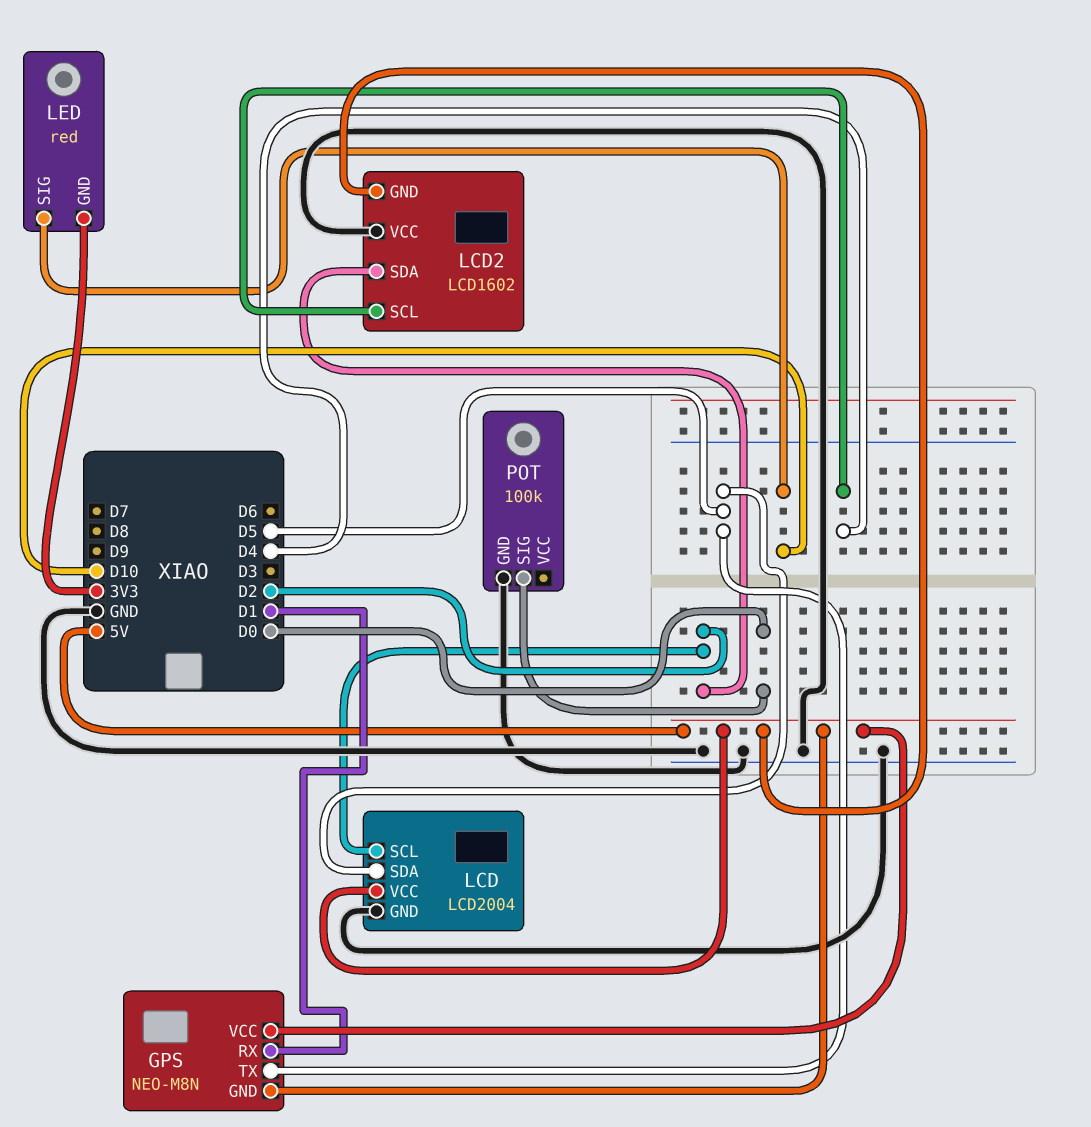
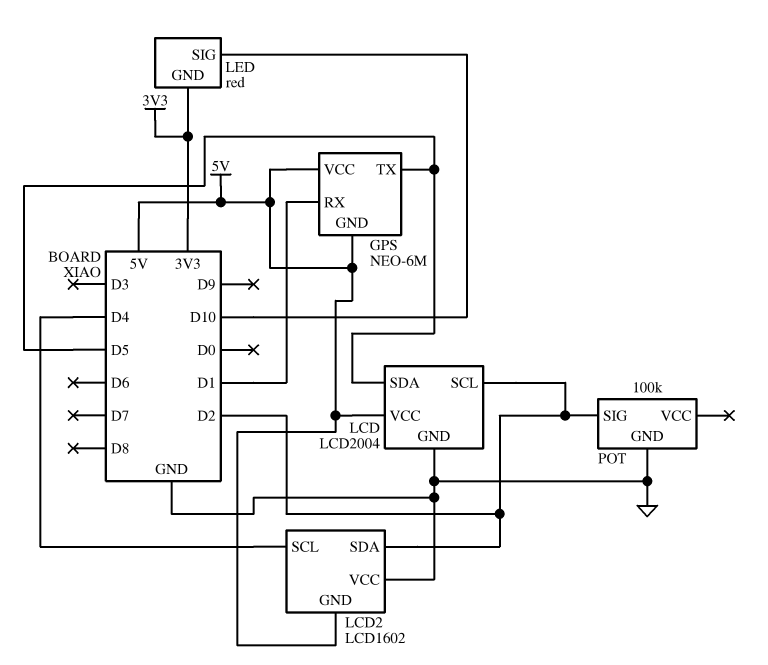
GPS: NEO-M8N -> NEO-6M
POT pin SIG: D0 -> D2

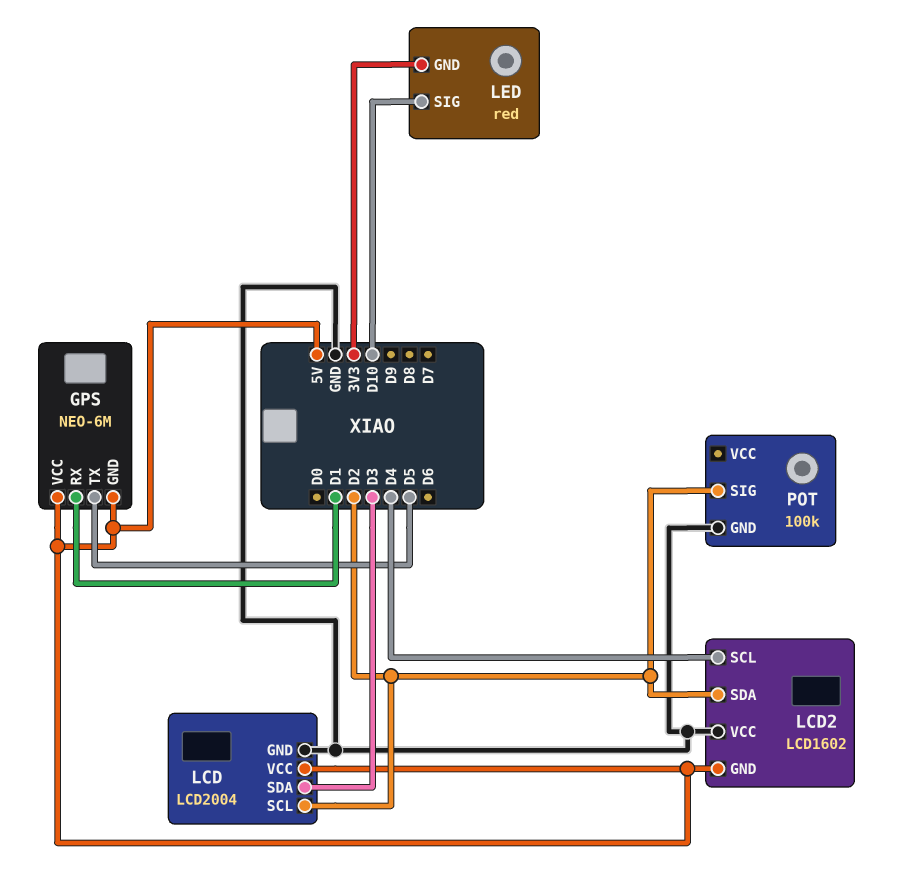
LCD pin SDA: D5 -> D3

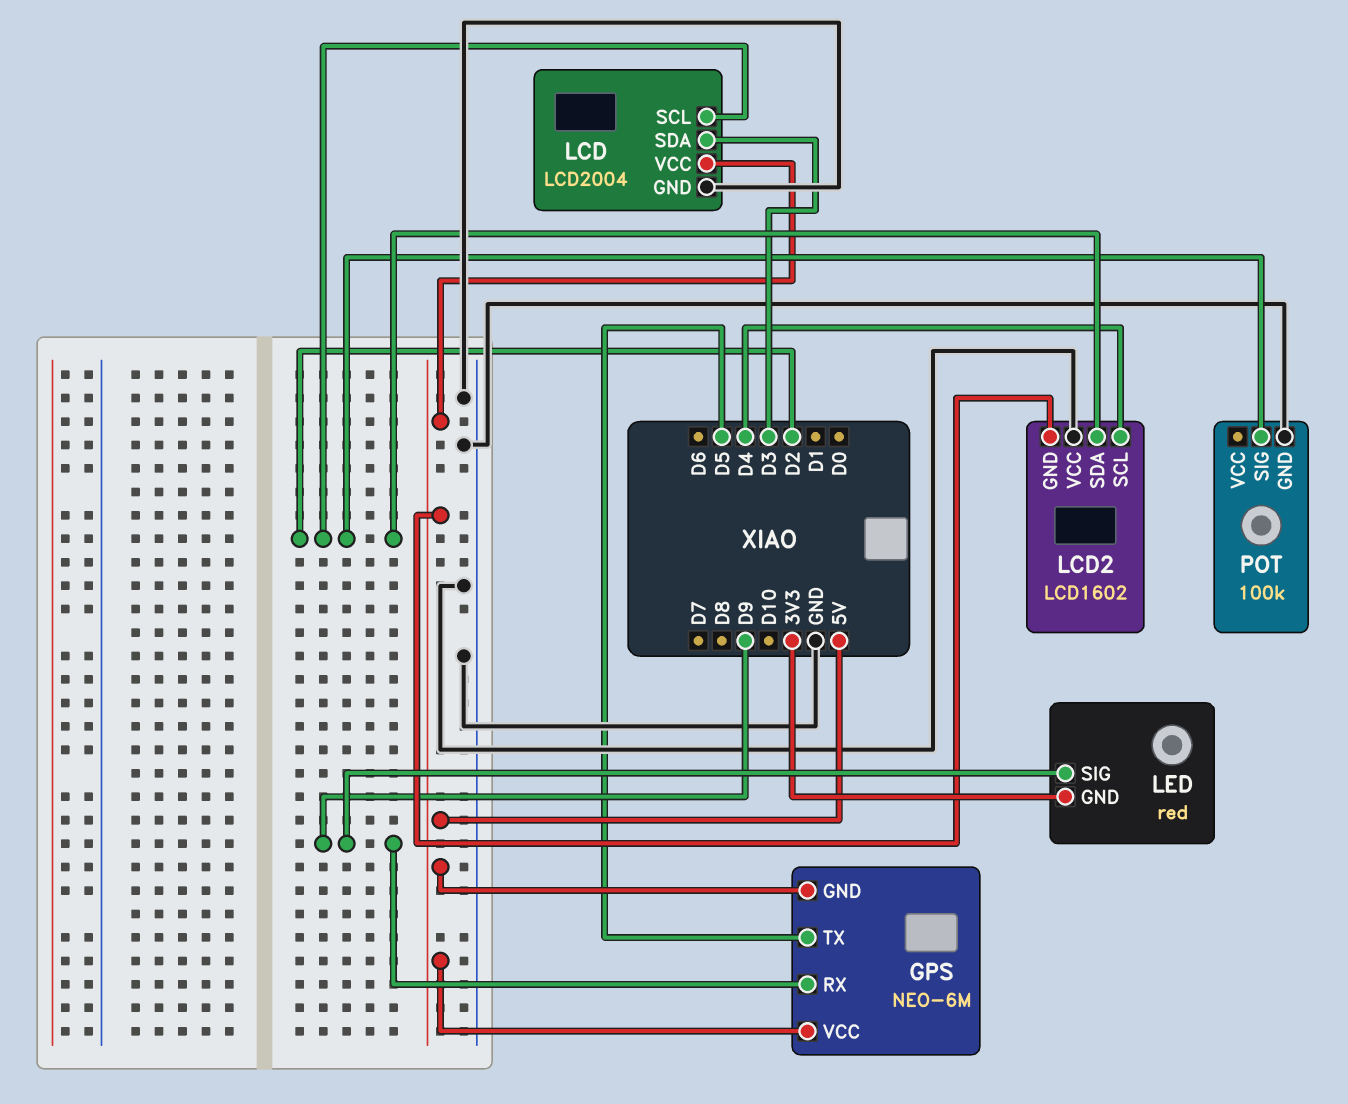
GPS pin RX: D1 -> D9
LED pin SIG: D10 -> D9

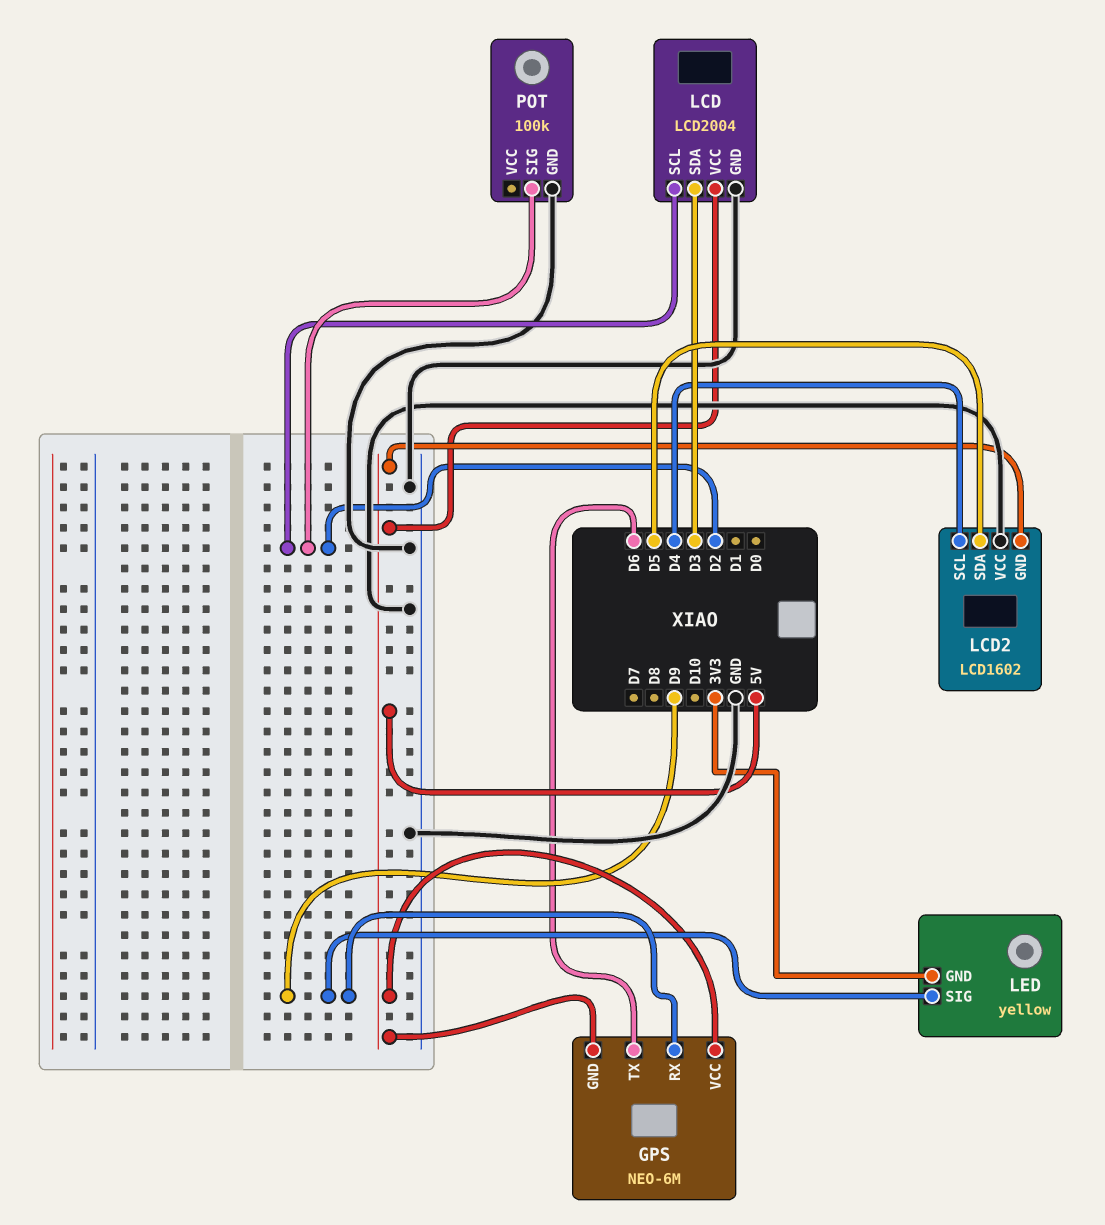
GPS pin TX: D5 -> D6
LCD2 pin SDA: D2 -> D5
LED: red -> yellow

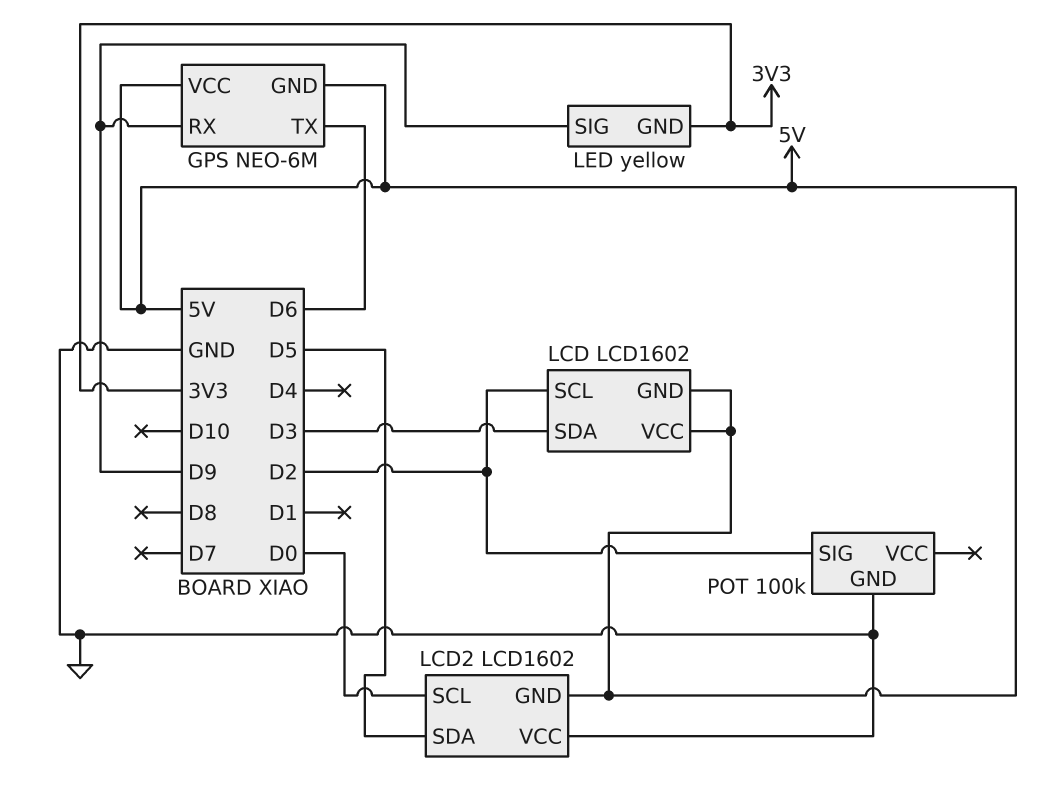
LCD: LCD2004 -> LCD1602
LCD pin GND: GND -> 5V
LCD2 pin SCL: D4 -> D0

